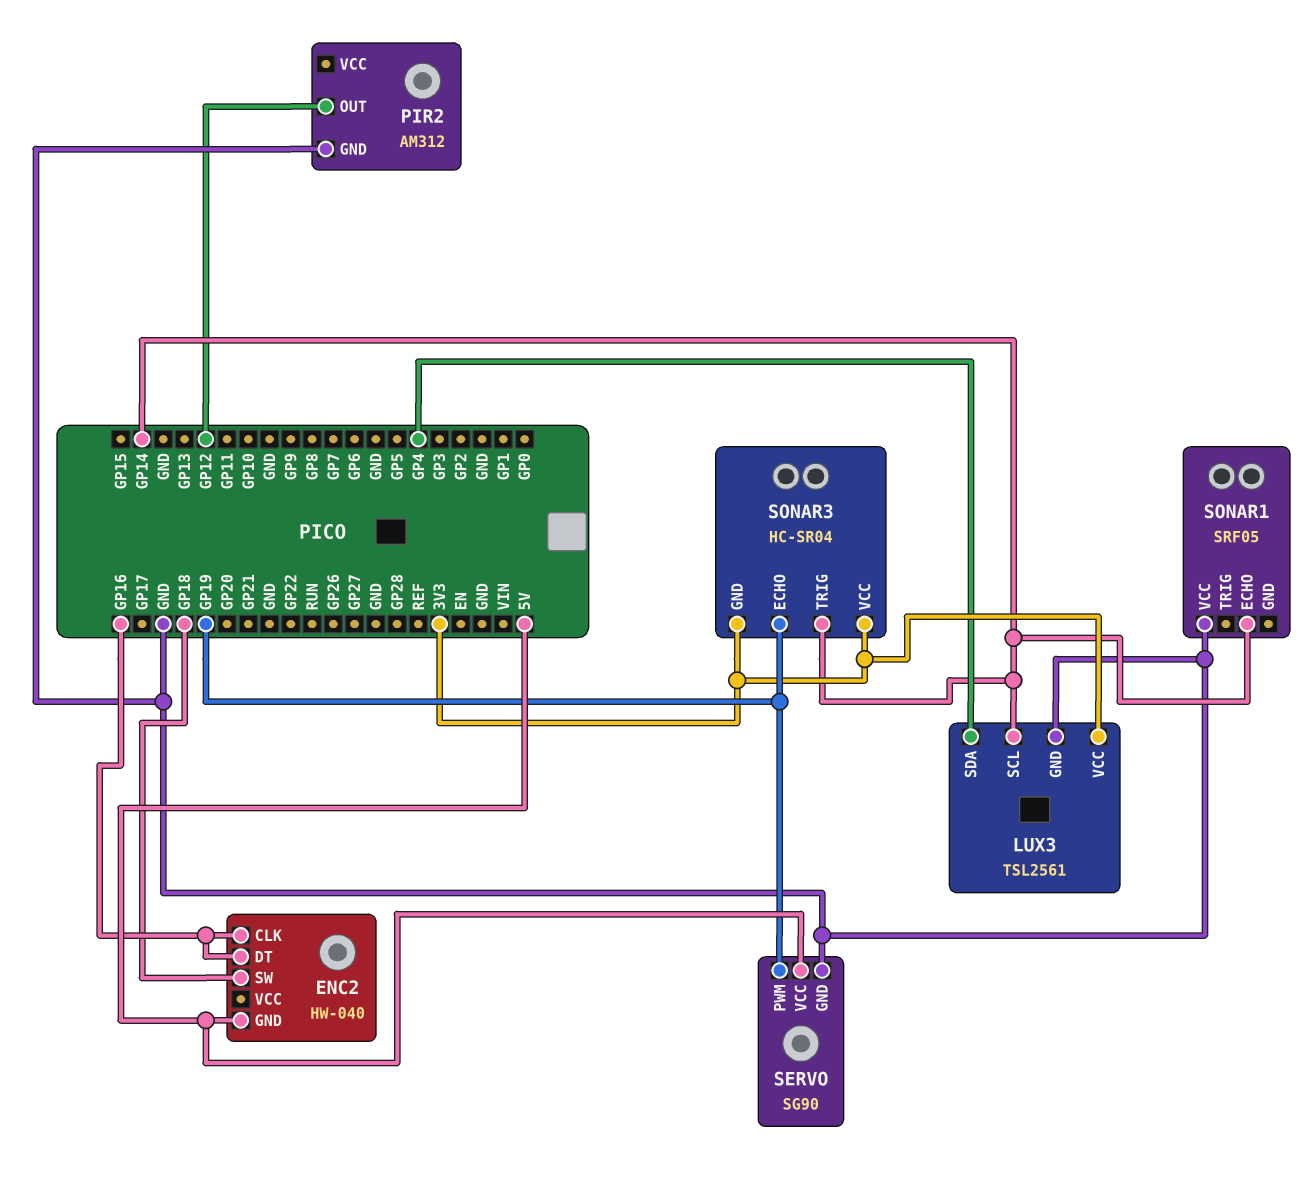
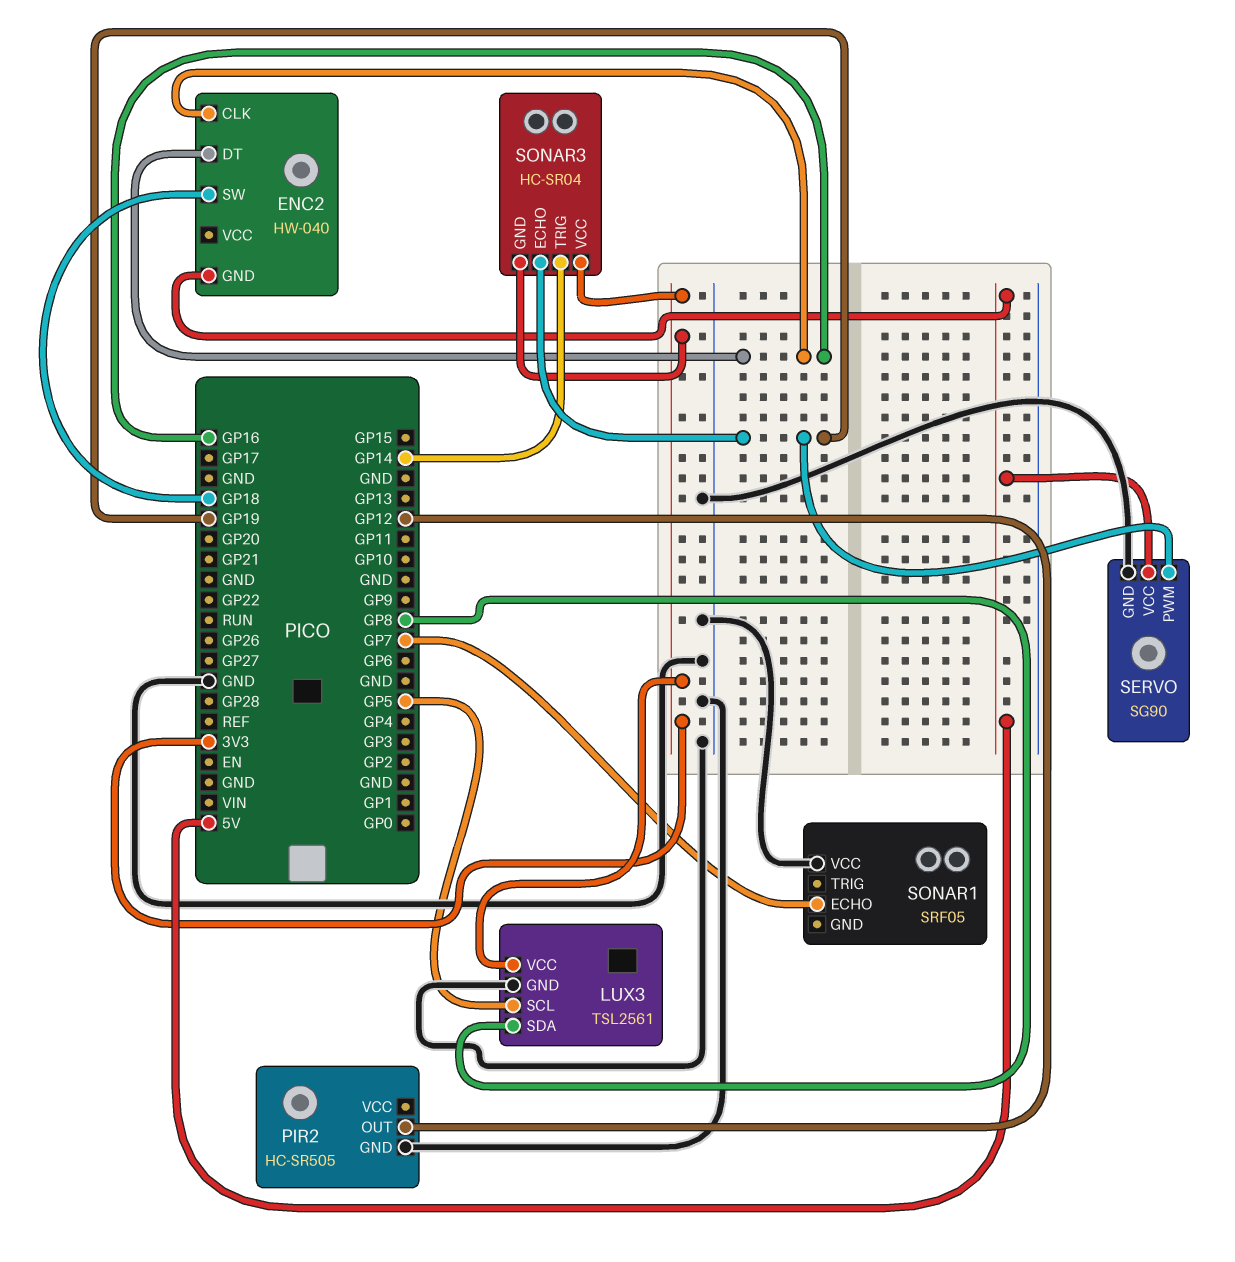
LUX3 pin SCL: GP14 -> GP5
LUX3 pin SDA: GP4 -> GP8
PIR2: AM312 -> HC-SR505
SONAR1 pin ECHO: GP14 -> GP7

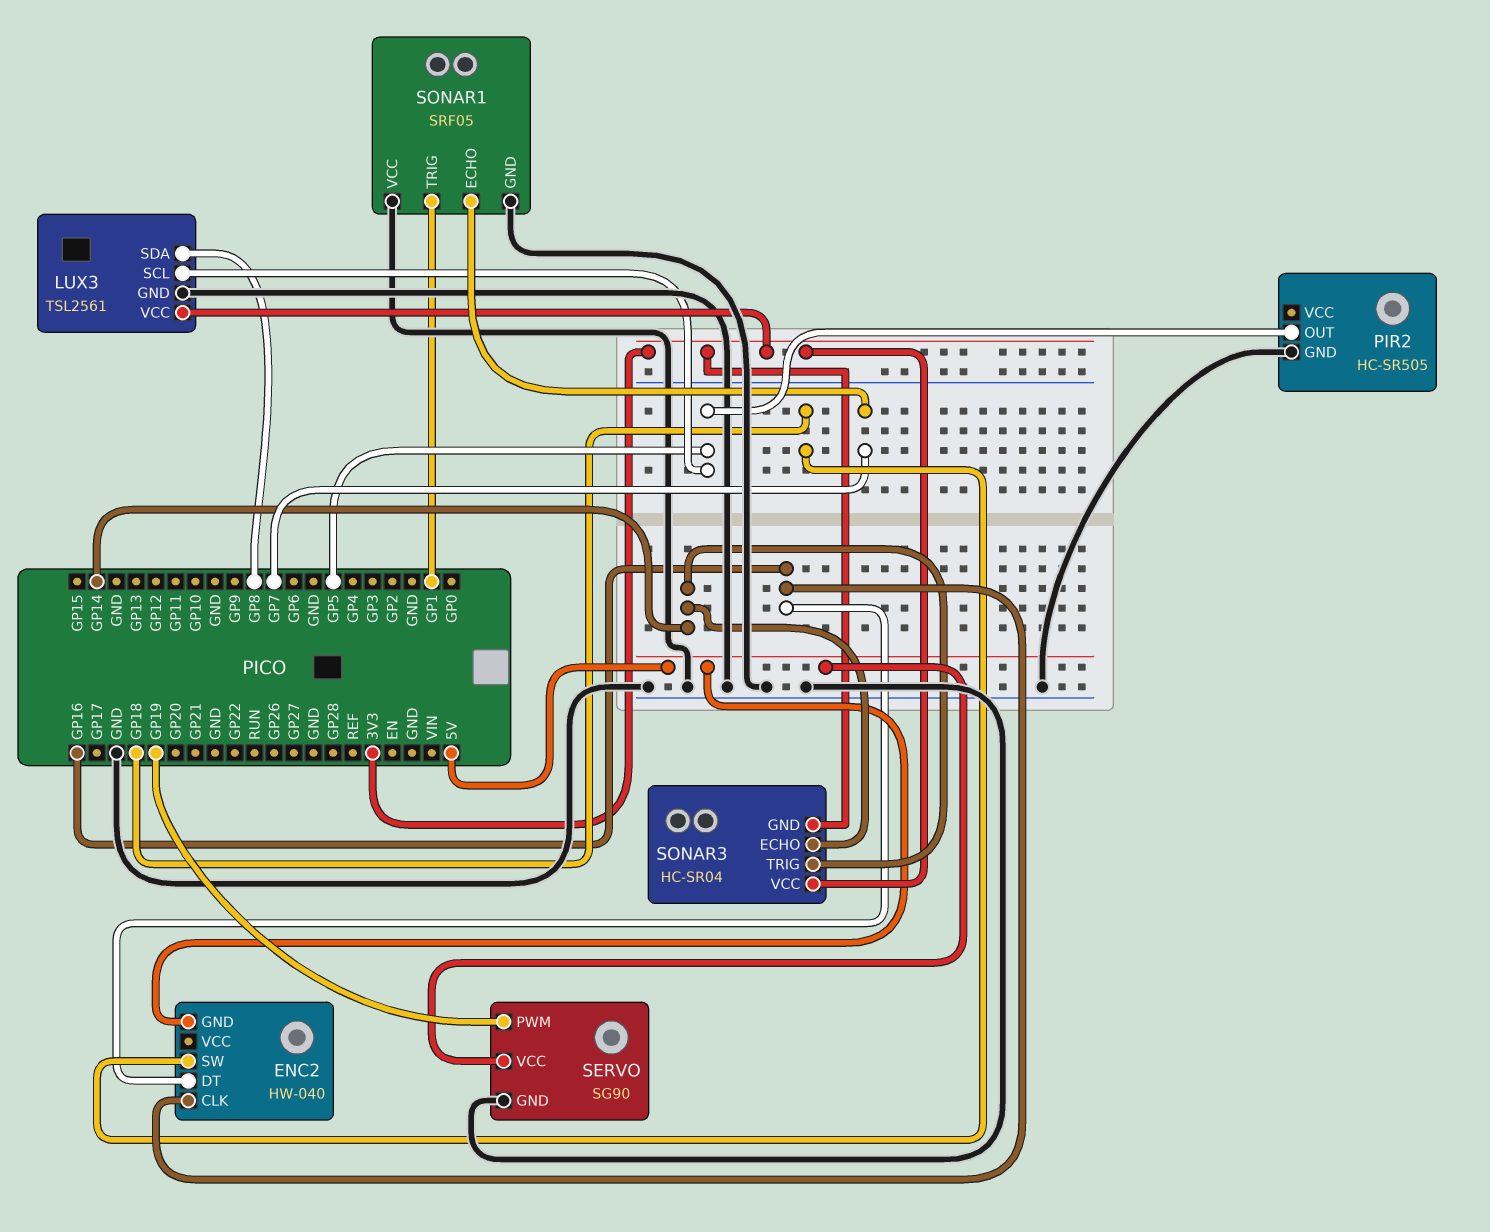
PIR2 pin OUT: GP12 -> GP5
SONAR1 pin GND: none -> GND
SONAR1 pin TRIG: none -> GP1
SONAR3 pin ECHO: GP19 -> GP14

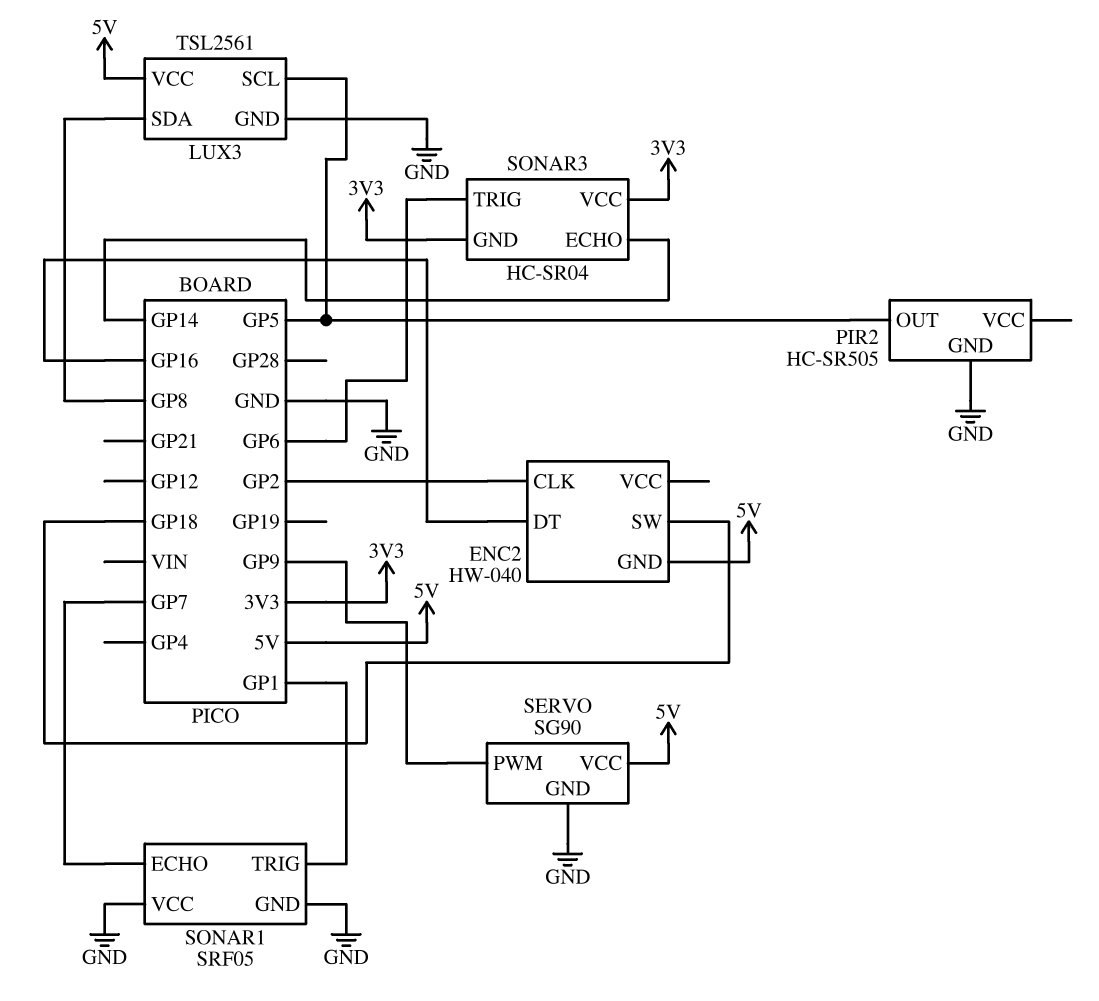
ENC2 pin CLK: GP16 -> GP2
LUX3 pin VCC: 3V3 -> 5V
SERVO pin PWM: GP19 -> GP9
SONAR3 pin TRIG: GP14 -> GP6

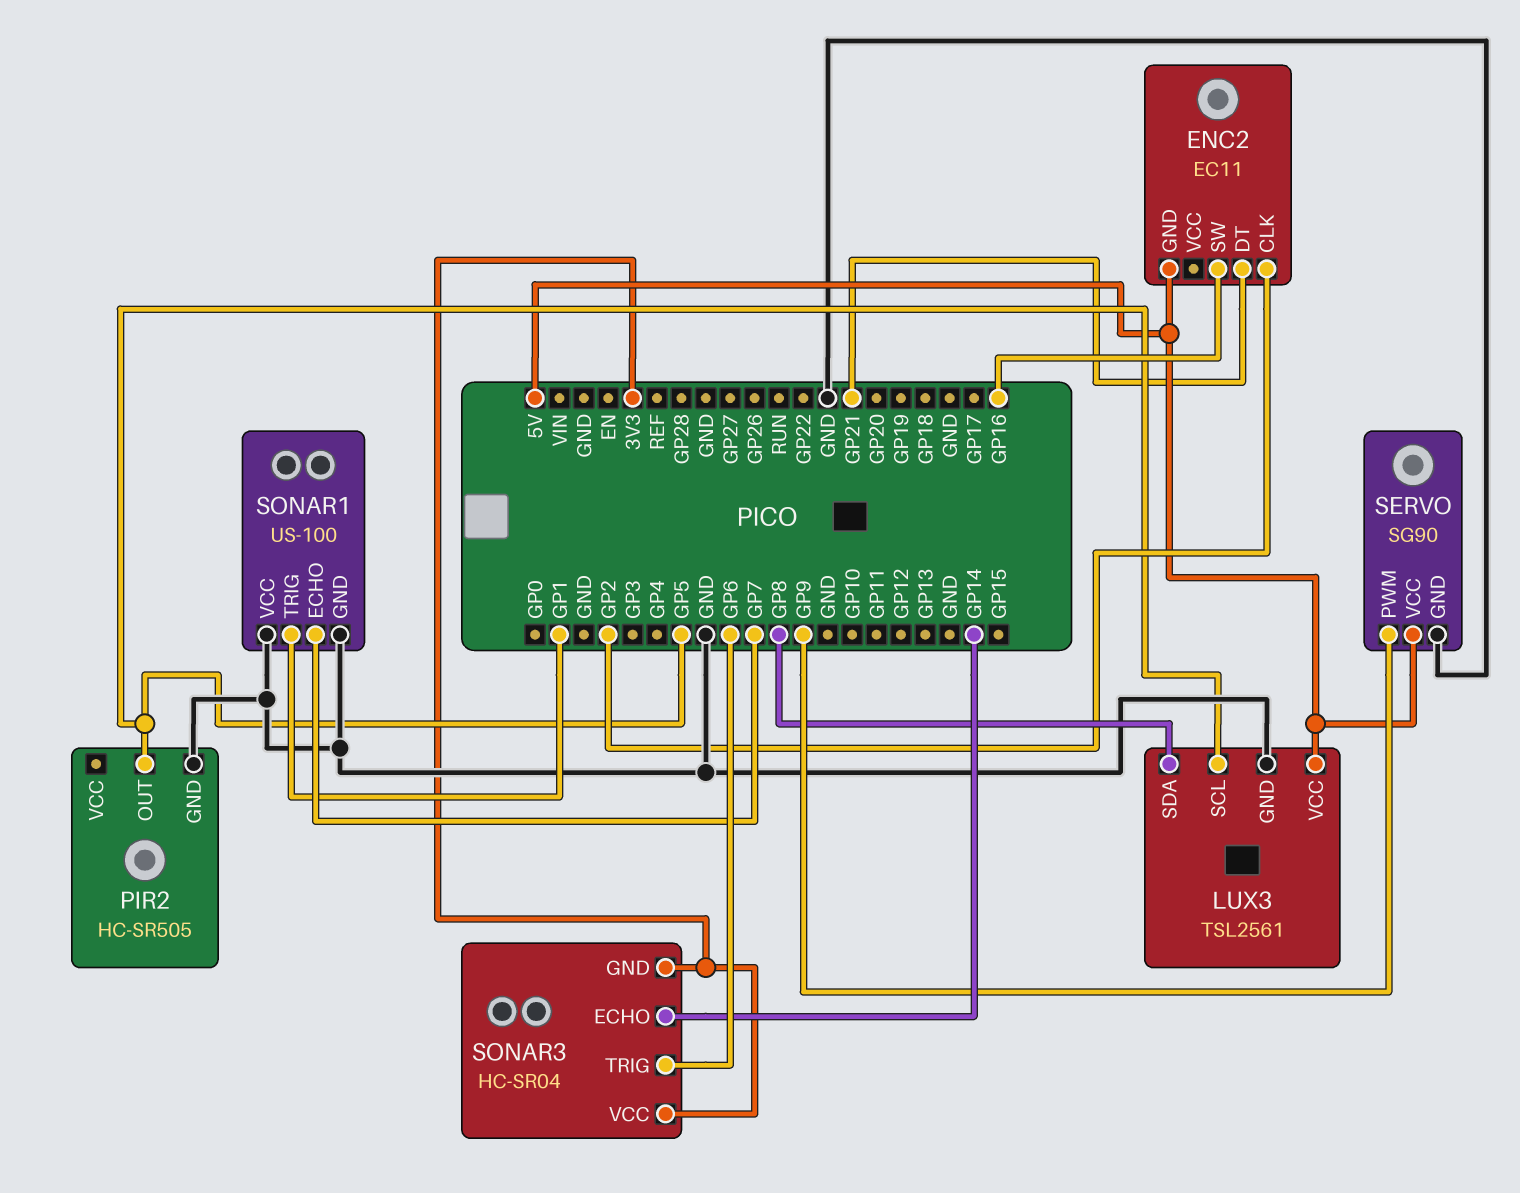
ENC2: HW-040 -> EC11
ENC2 pin DT: GP16 -> GP21
ENC2 pin SW: GP18 -> GP16
SONAR1: SRF05 -> US-100

